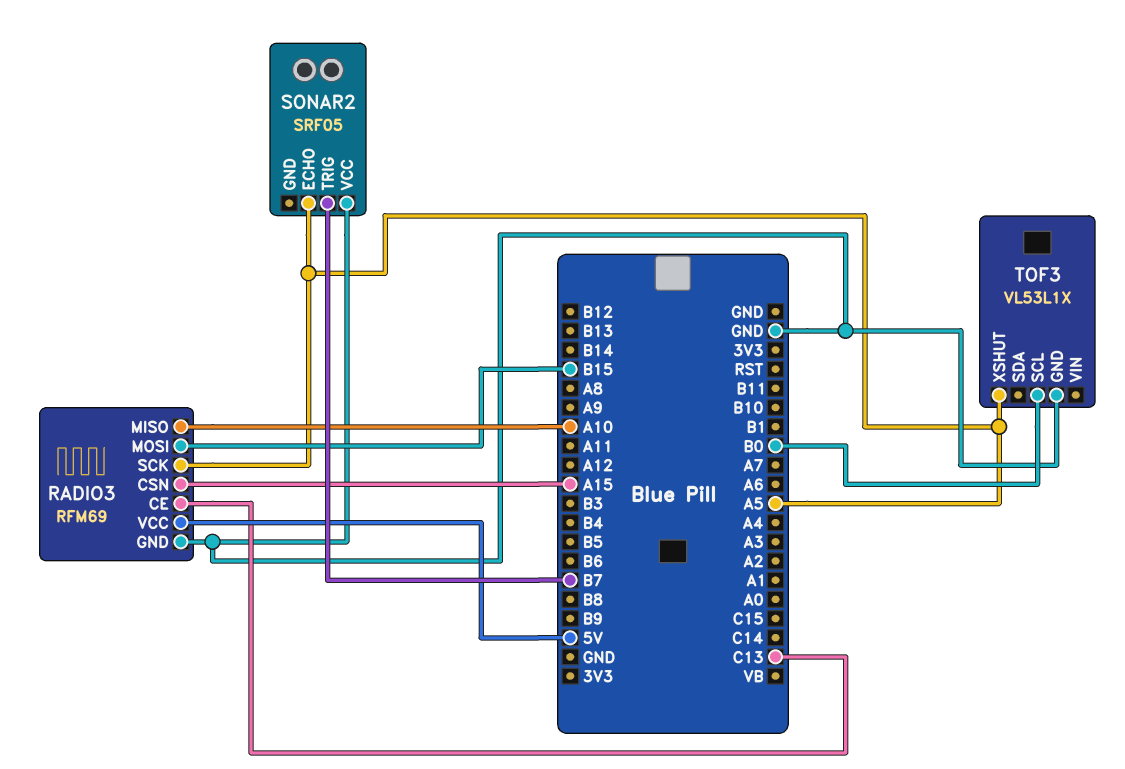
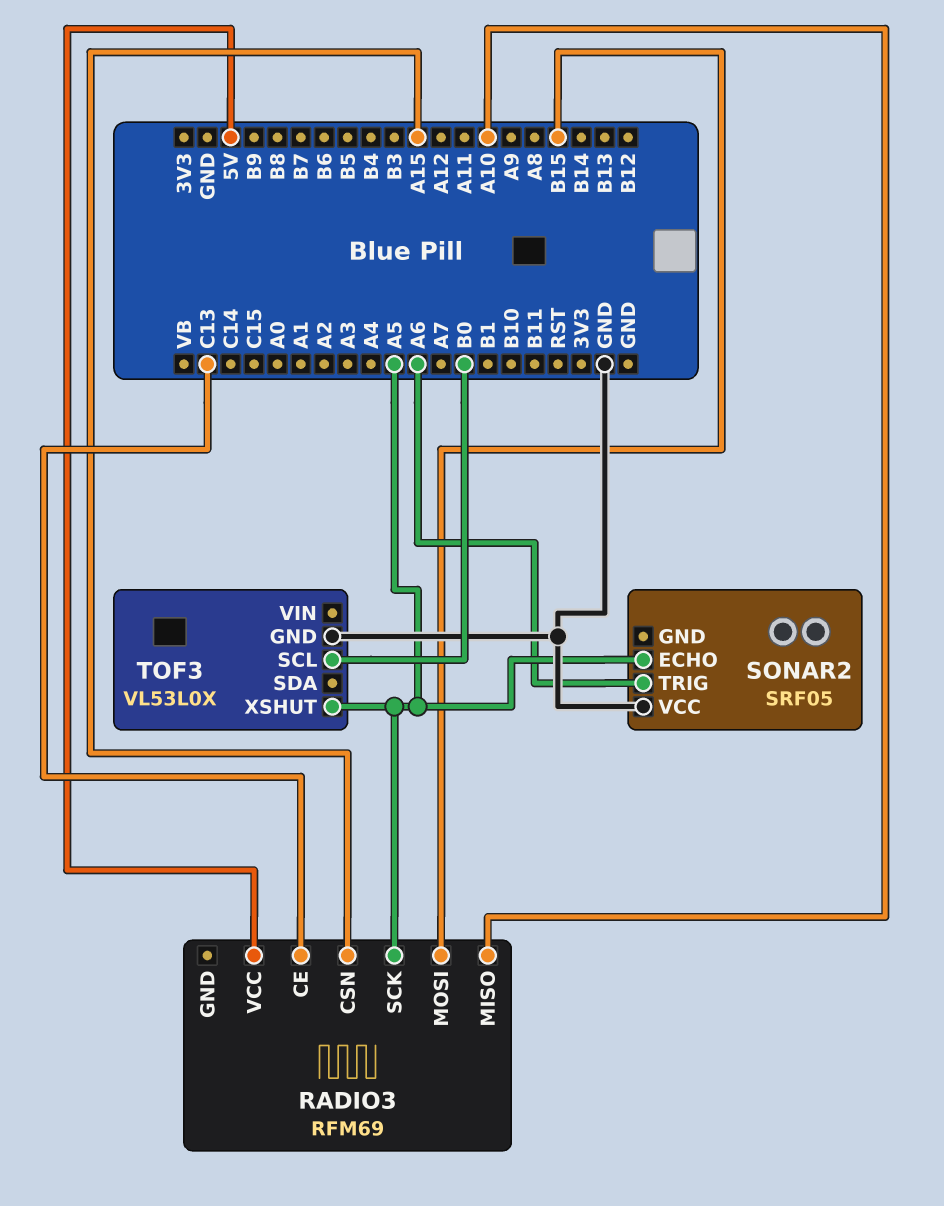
RADIO3 pin GND: GND -> none
SONAR2 pin TRIG: B7 -> A6
TOF3: VL53L1X -> VL53L0X

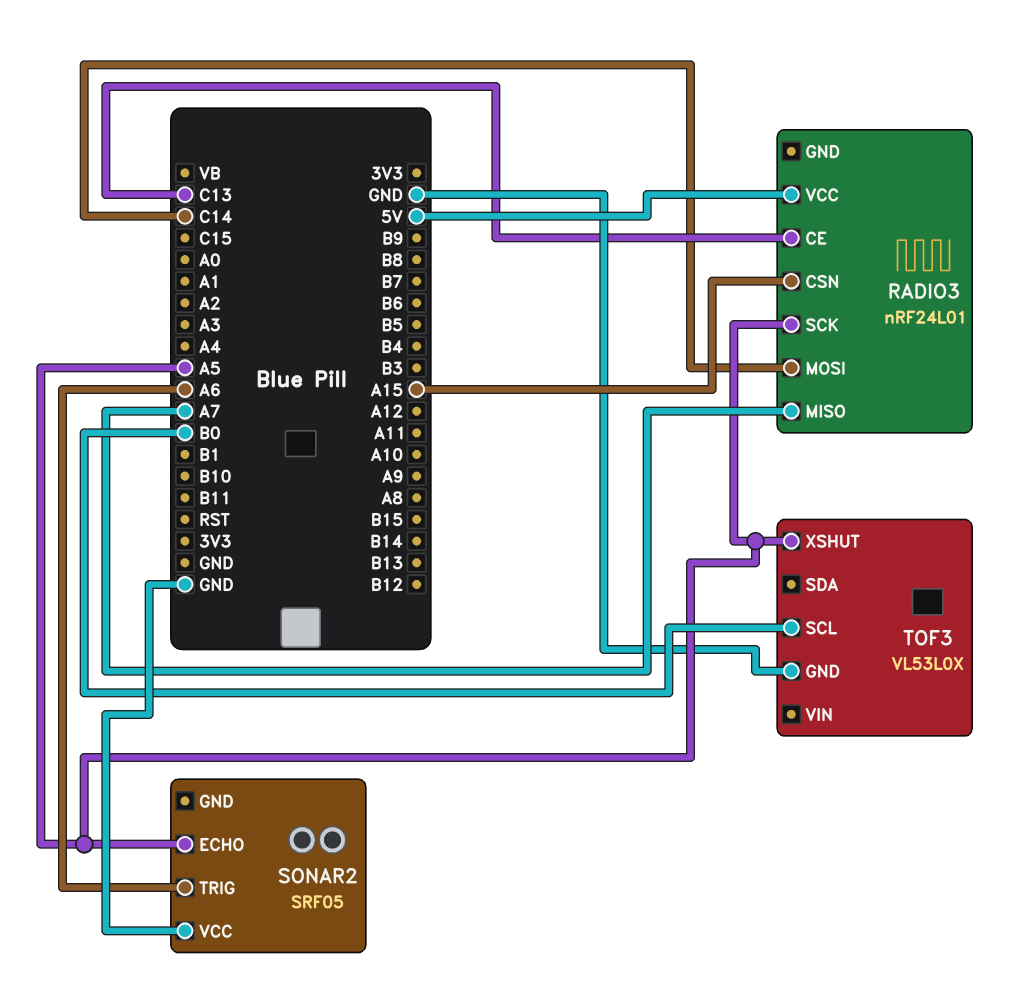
RADIO3: RFM69 -> nRF24L01
RADIO3 pin MISO: A10 -> A7
RADIO3 pin MOSI: B15 -> C14

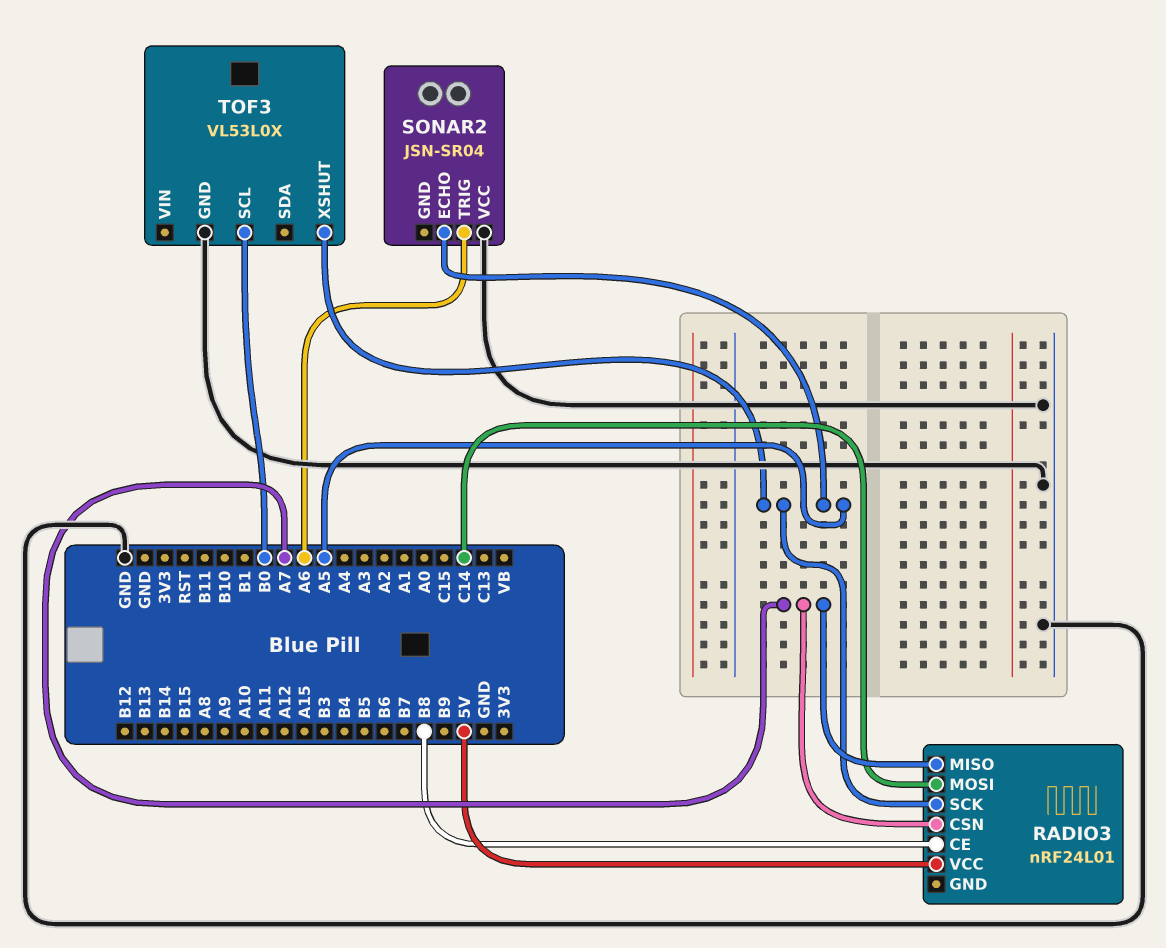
RADIO3 pin CE: C13 -> B8
RADIO3 pin CSN: A15 -> A7
SONAR2: SRF05 -> JSN-SR04

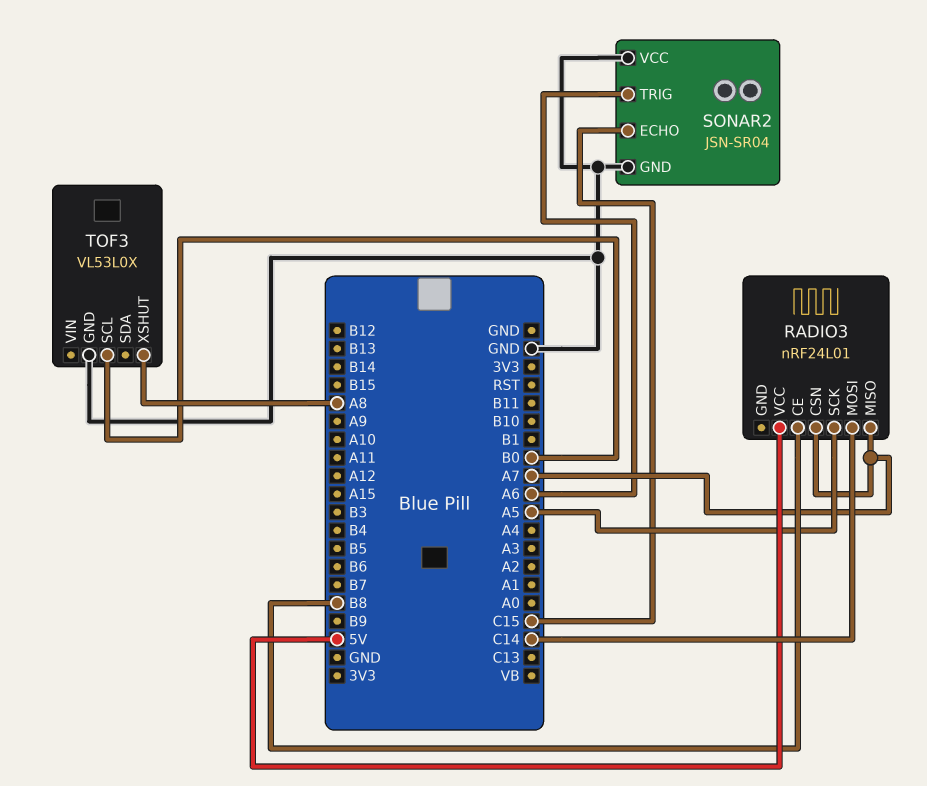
SONAR2 pin ECHO: A5 -> C15
SONAR2 pin GND: none -> GND
TOF3 pin XSHUT: A5 -> A8

